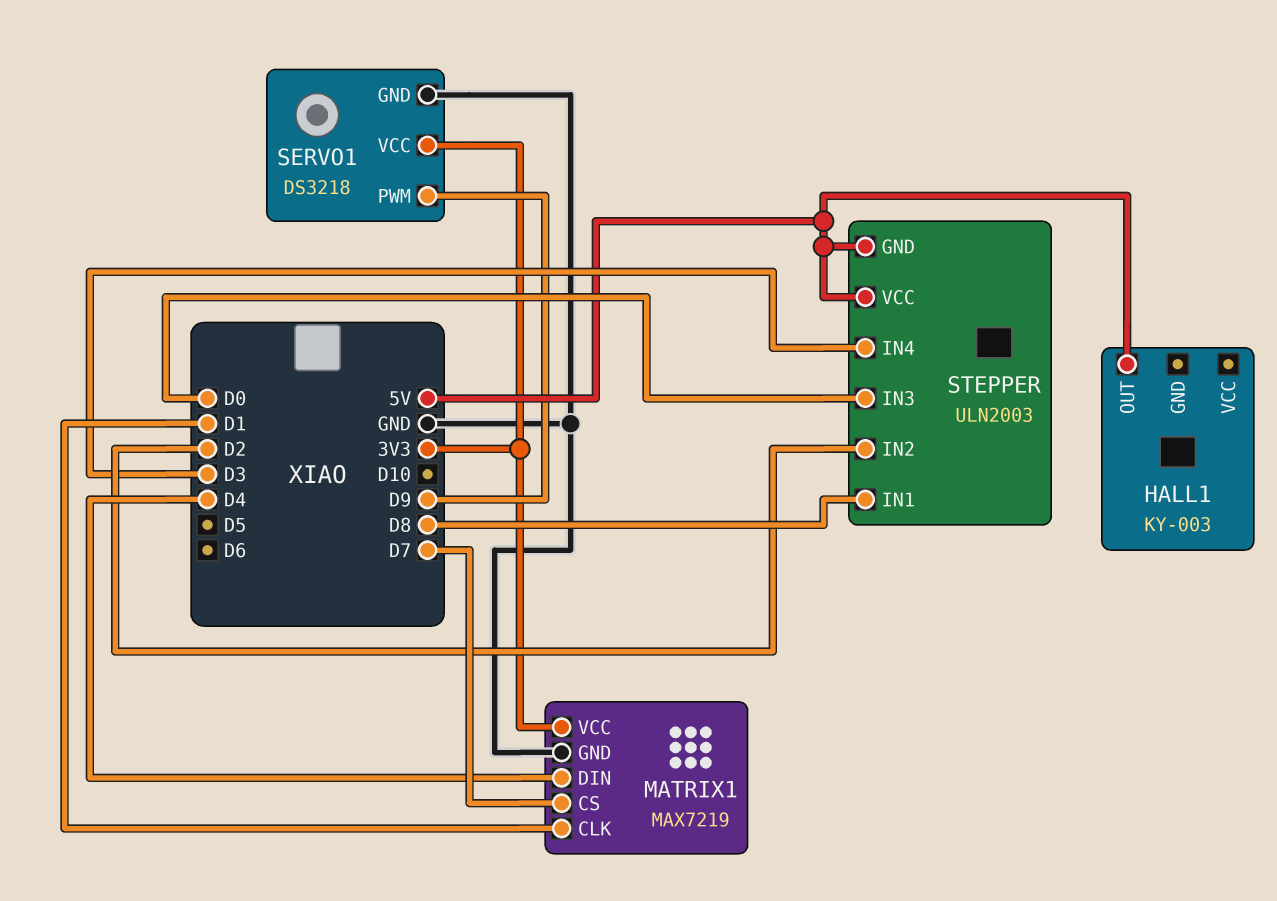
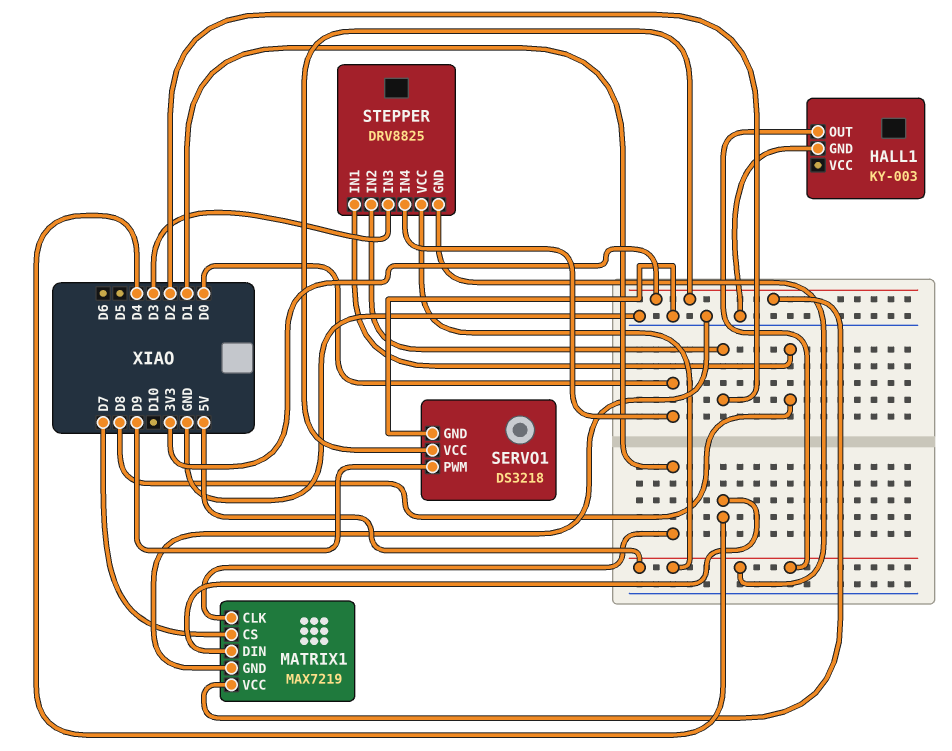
HALL1 pin GND: none -> GND
STEPPER: ULN2003 -> DRV8825
STEPPER pin IN3: D0 -> D3
STEPPER pin IN4: D3 -> D0

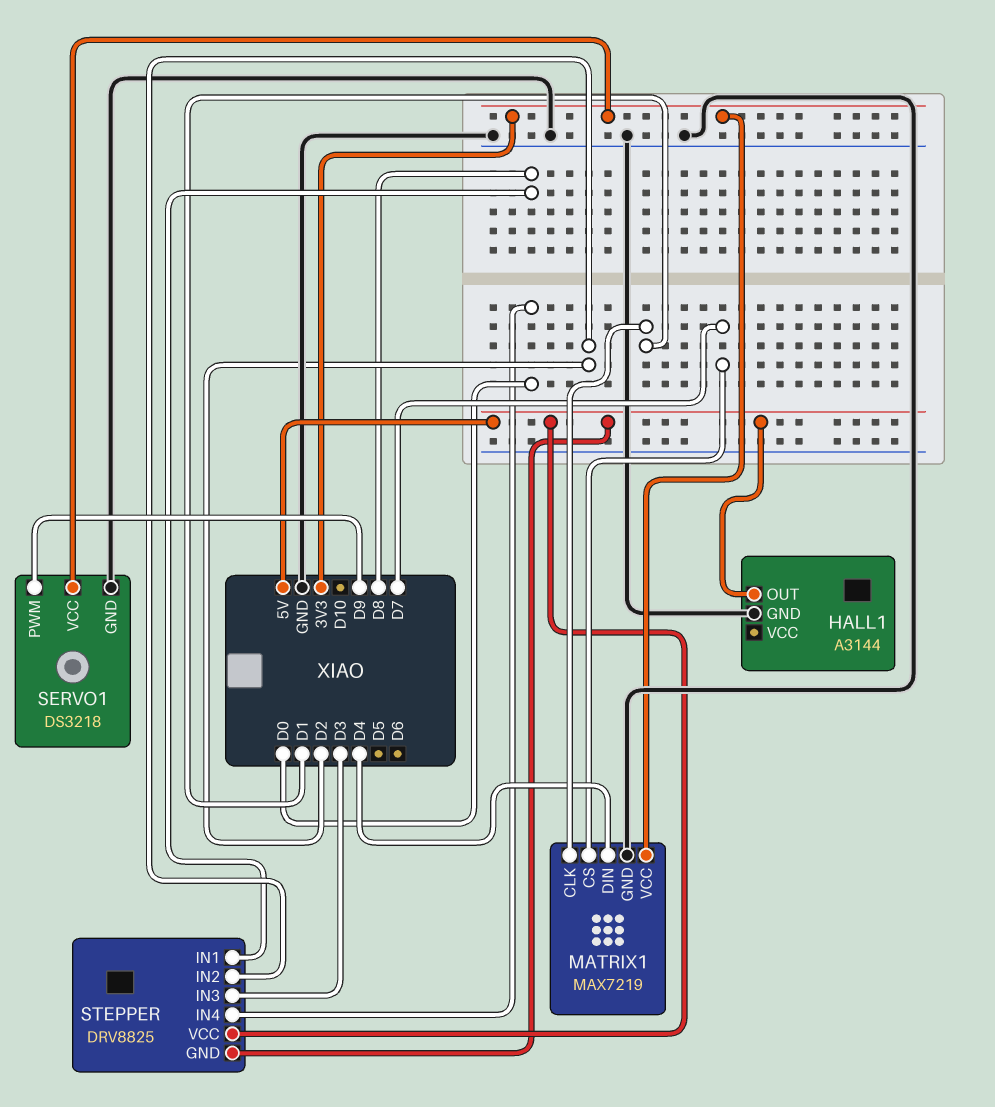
HALL1: KY-003 -> A3144

